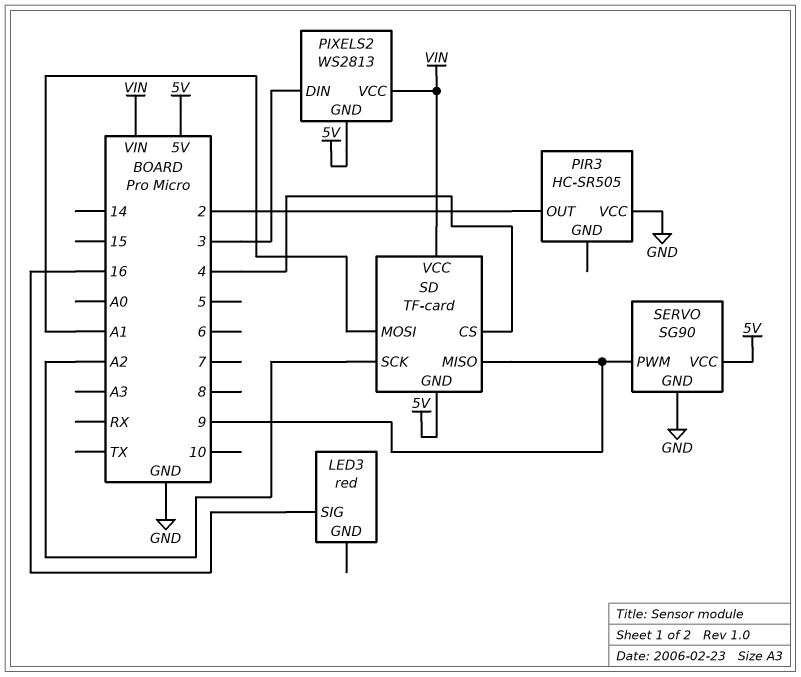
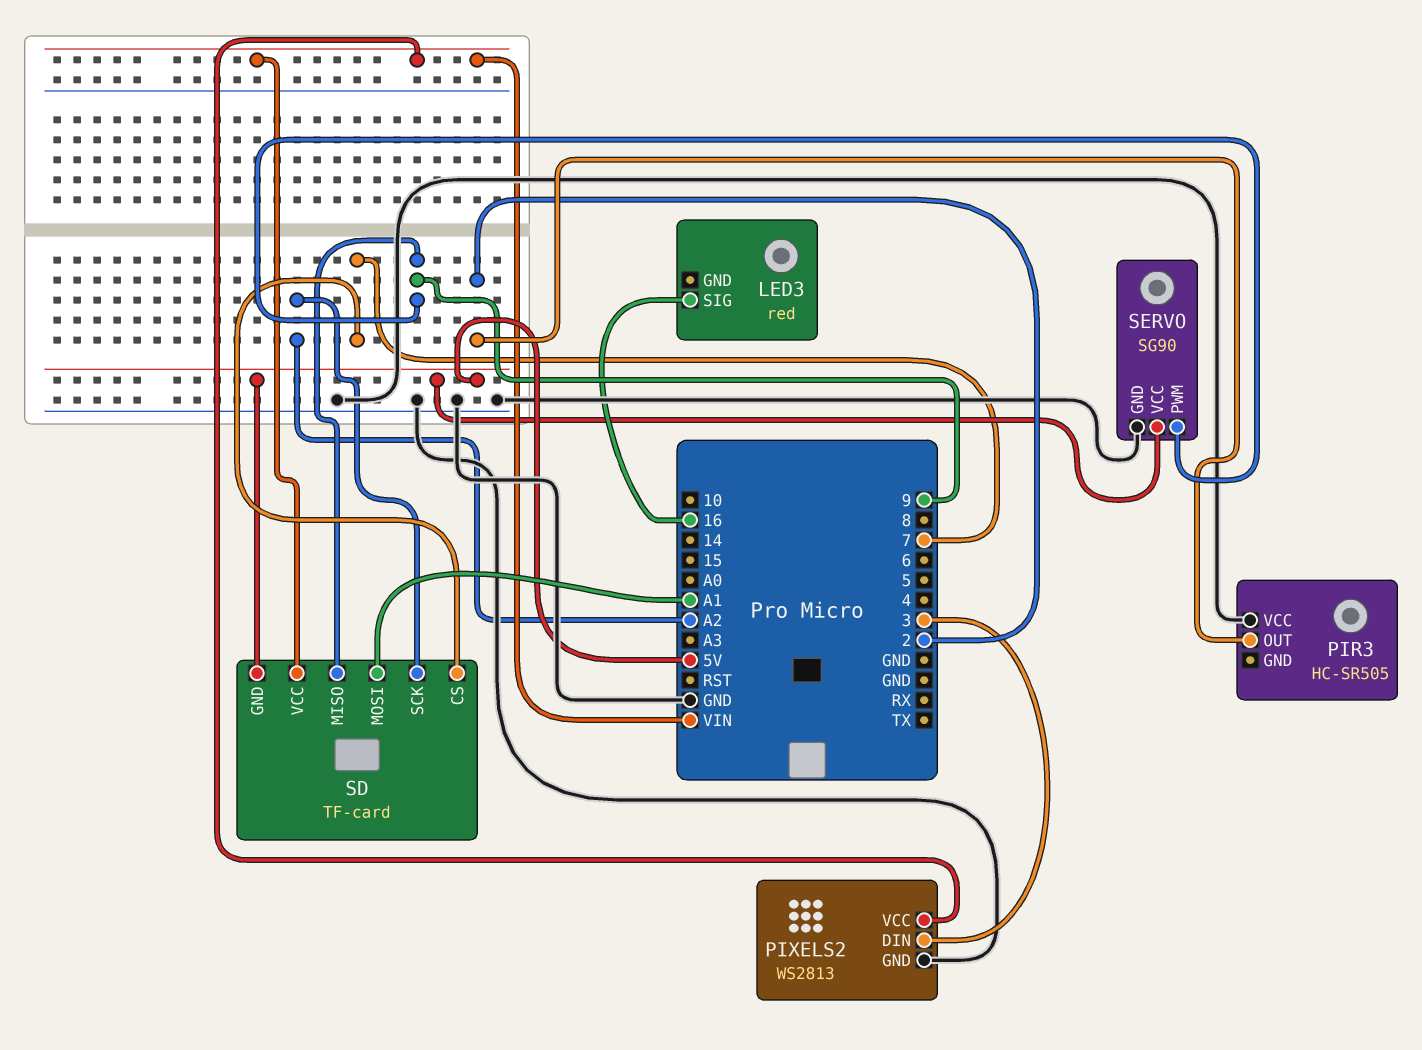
PIXELS2 pin GND: 5V -> GND
SD pin CS: 4 -> 7

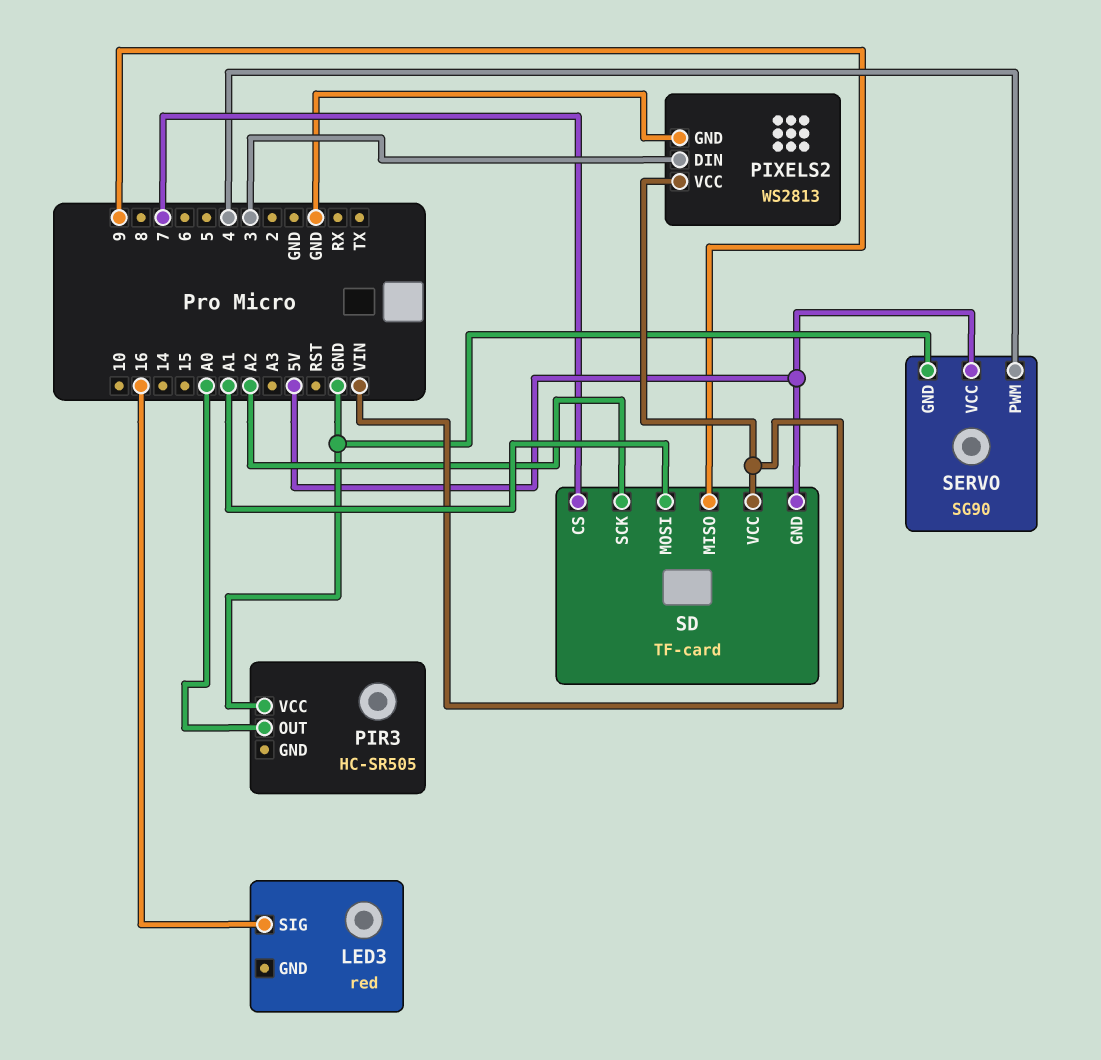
PIR3 pin OUT: 2 -> A0
SERVO pin PWM: 9 -> 4

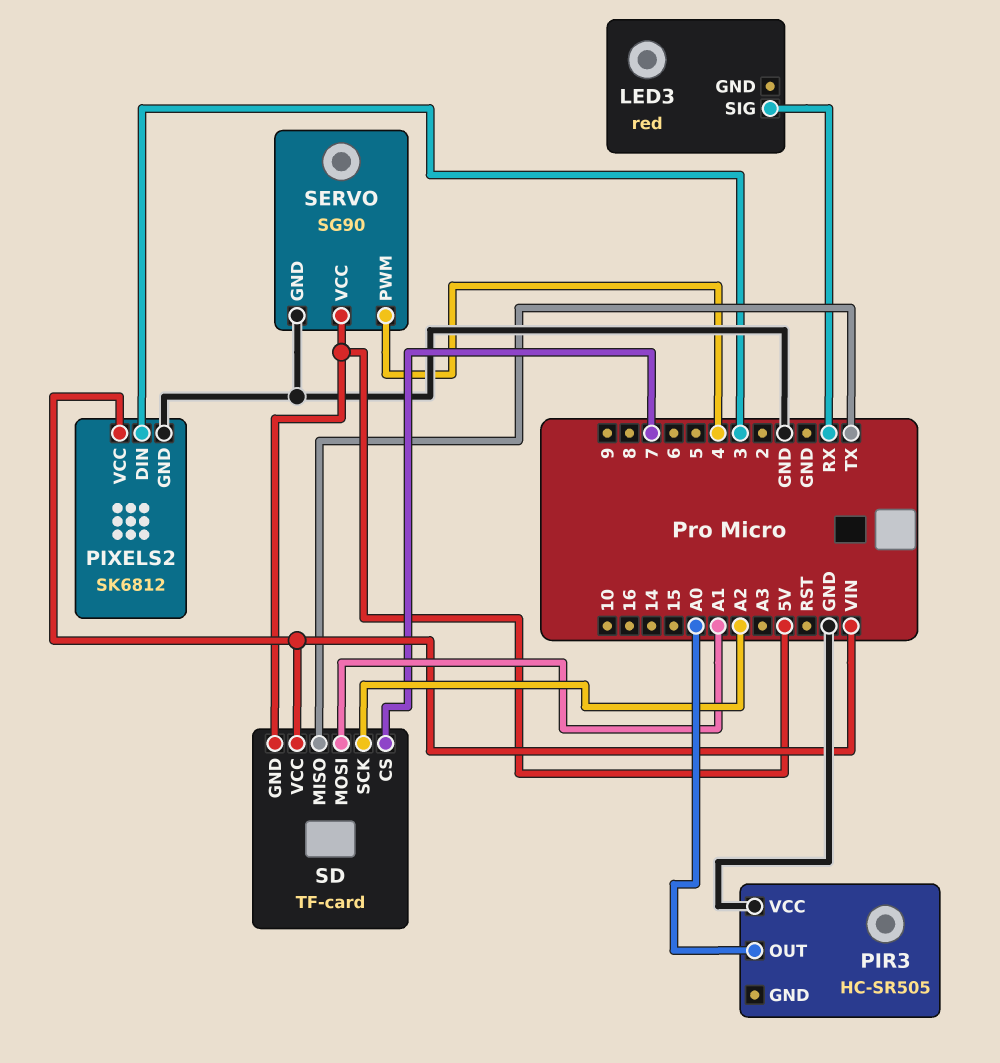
LED3 pin SIG: 16 -> RX
PIXELS2: WS2813 -> SK6812
SD pin MISO: 9 -> TX

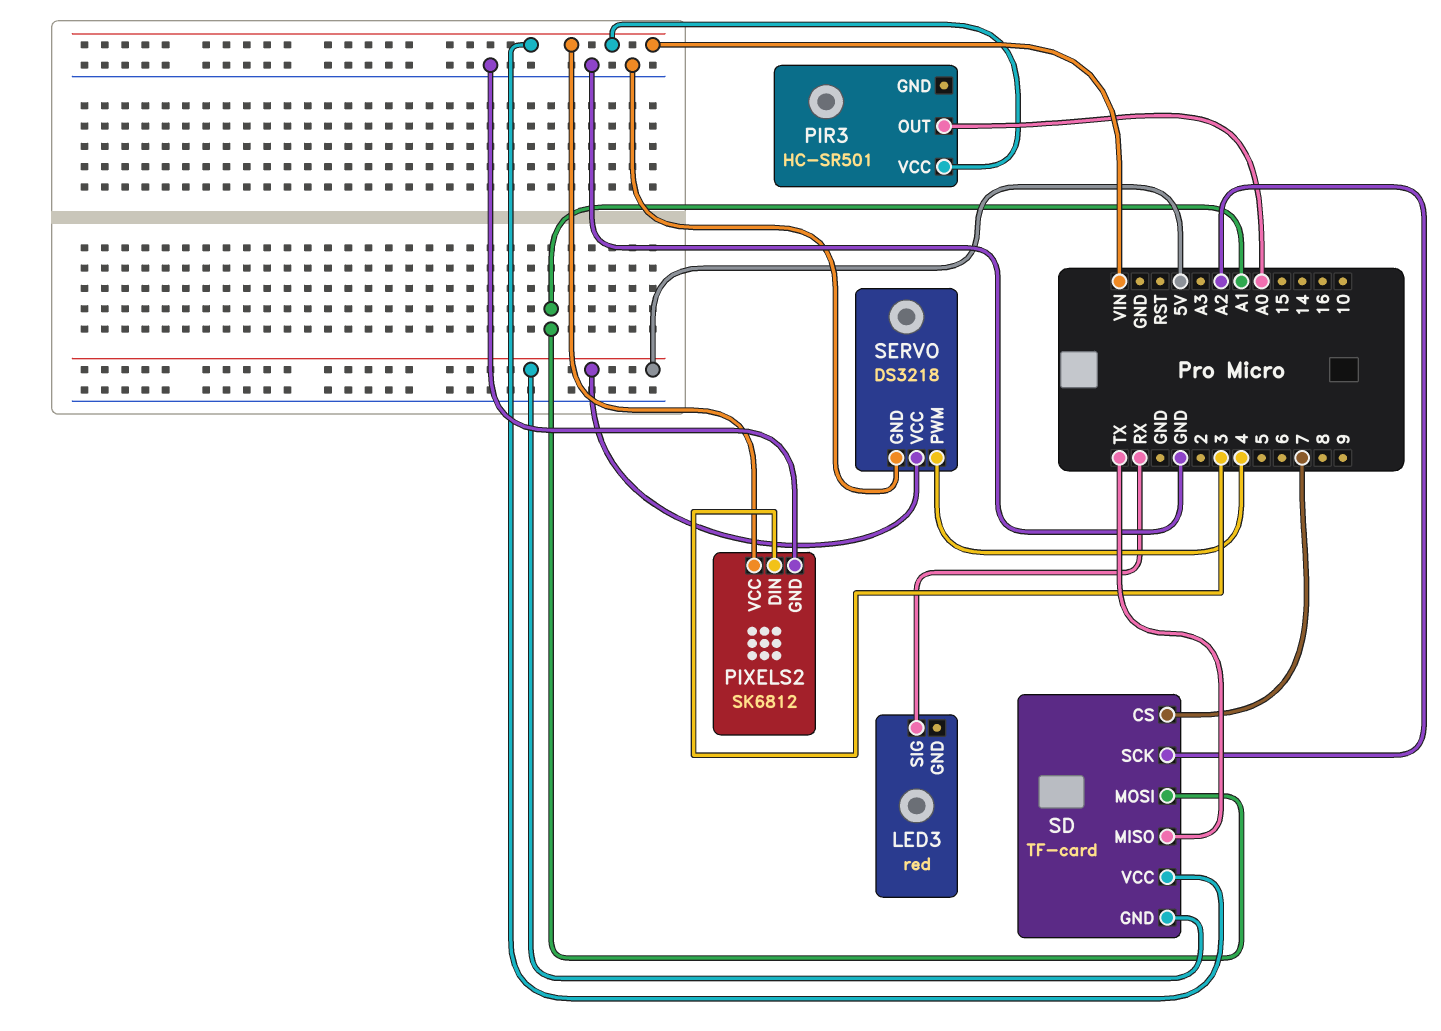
PIR3: HC-SR505 -> HC-SR501
PIR3 pin VCC: GND -> VIN
SERVO: SG90 -> DS3218

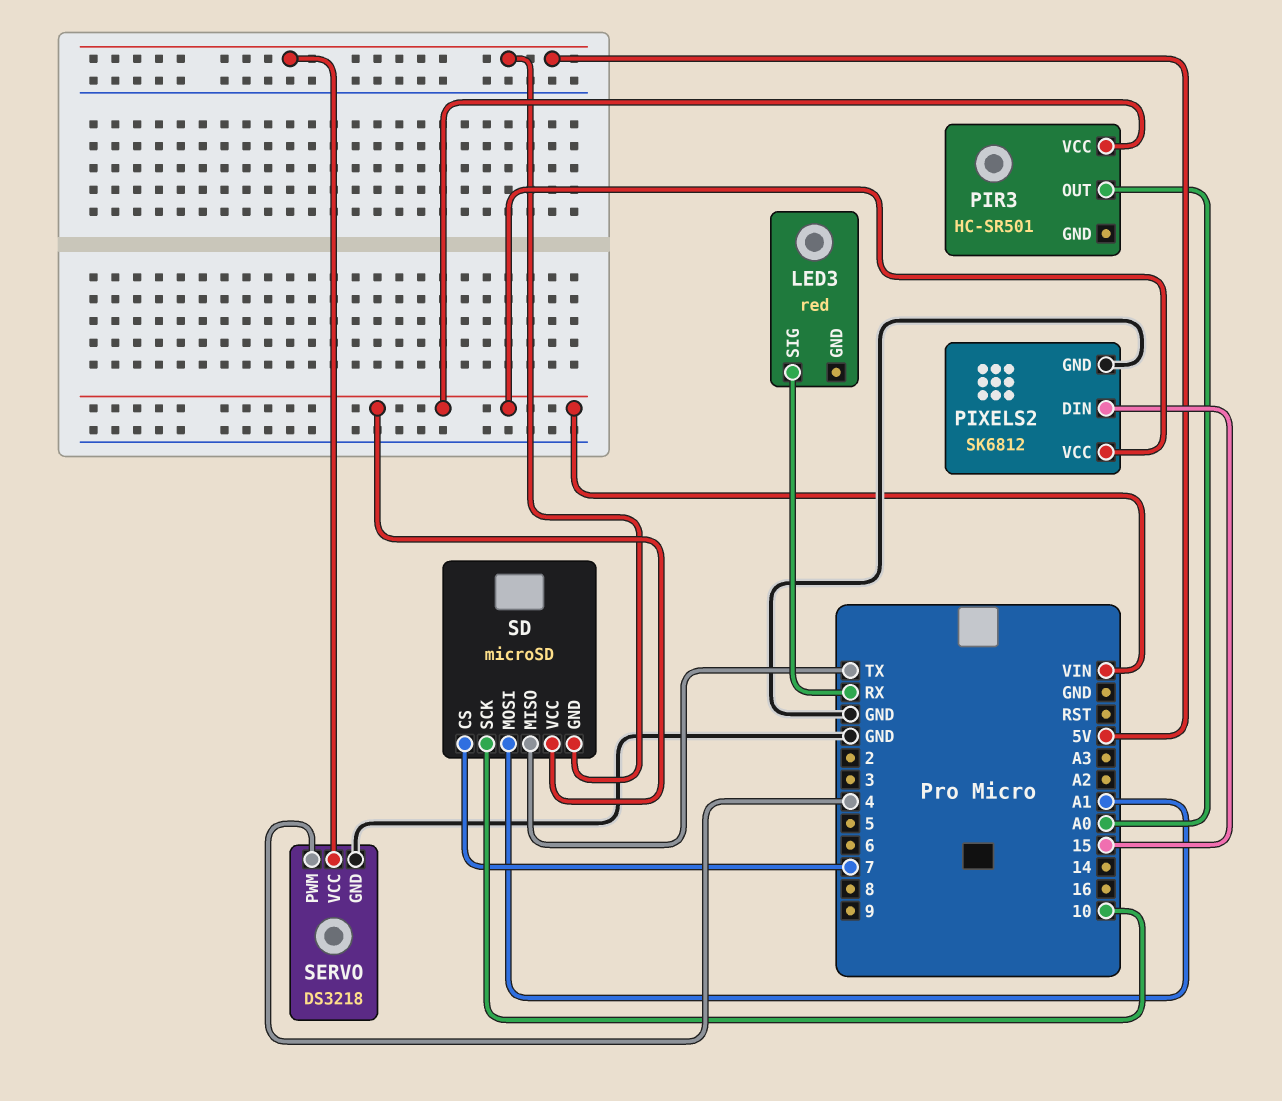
PIXELS2 pin DIN: 3 -> 15
SD: TF-card -> microSD
SD pin SCK: A2 -> 10

